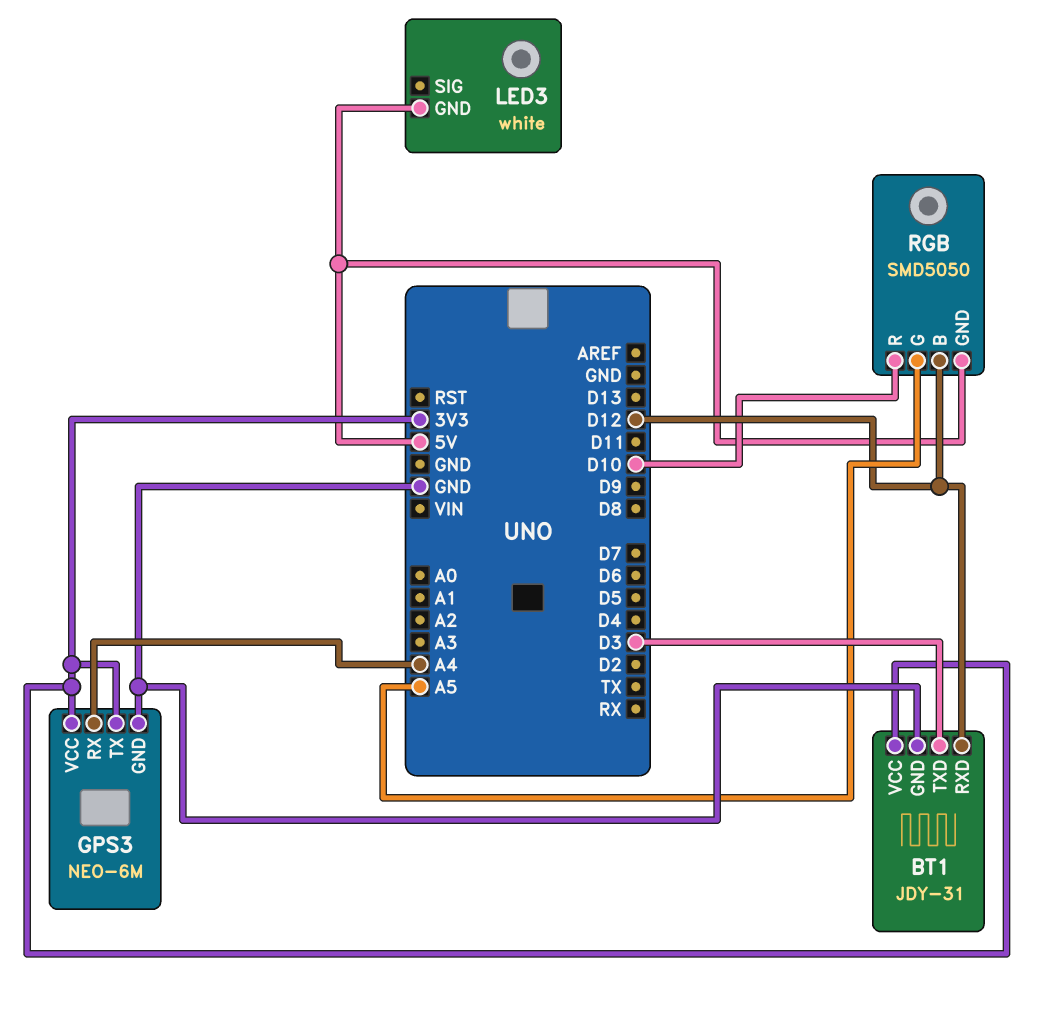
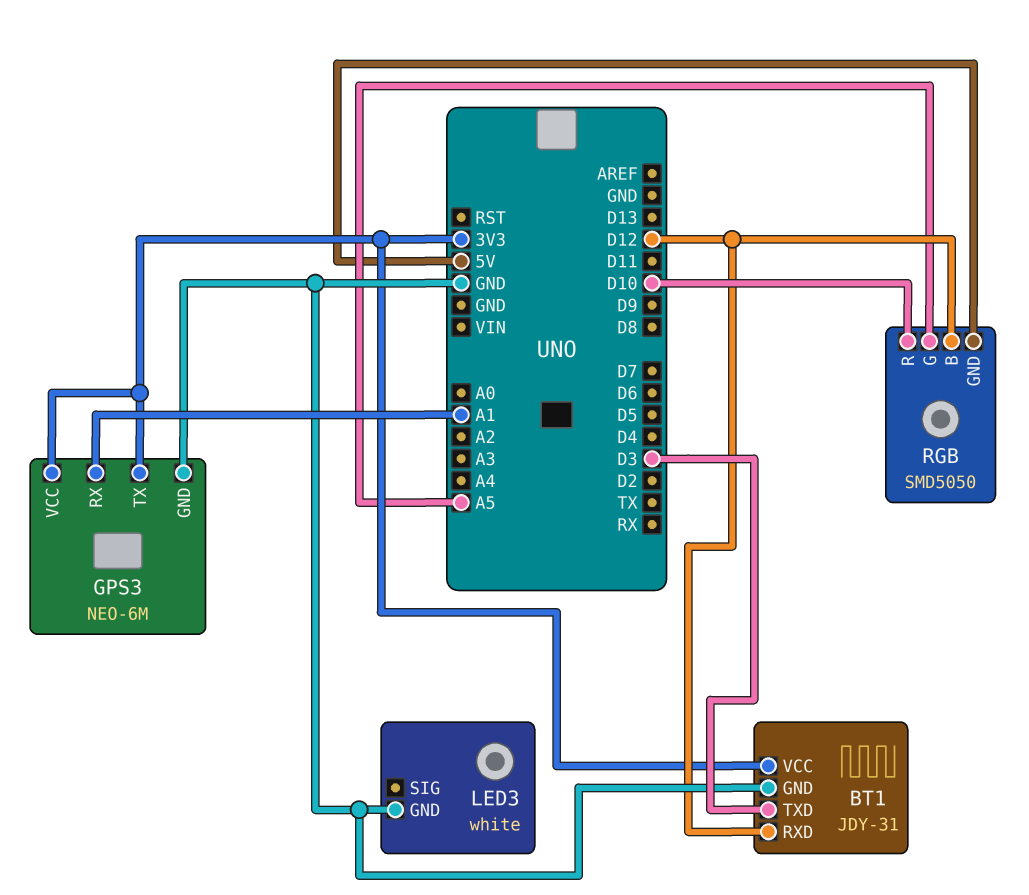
GPS3 pin RX: A4 -> A1
LED3 pin GND: 5V -> GND

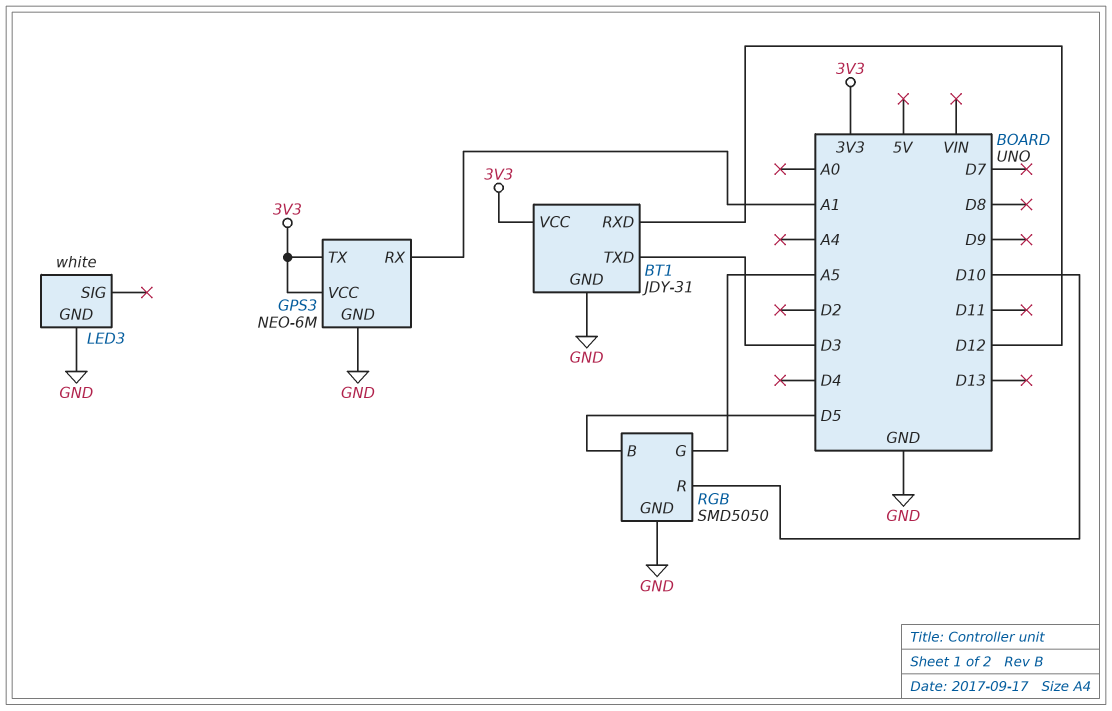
RGB pin B: D12 -> D5
RGB pin GND: 5V -> GND

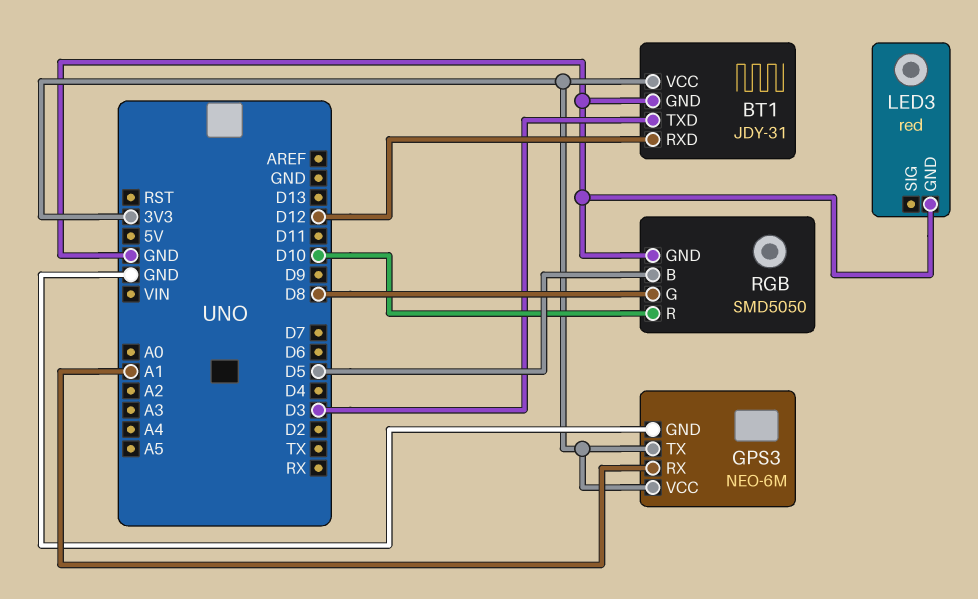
LED3: white -> red
RGB pin G: A5 -> D8

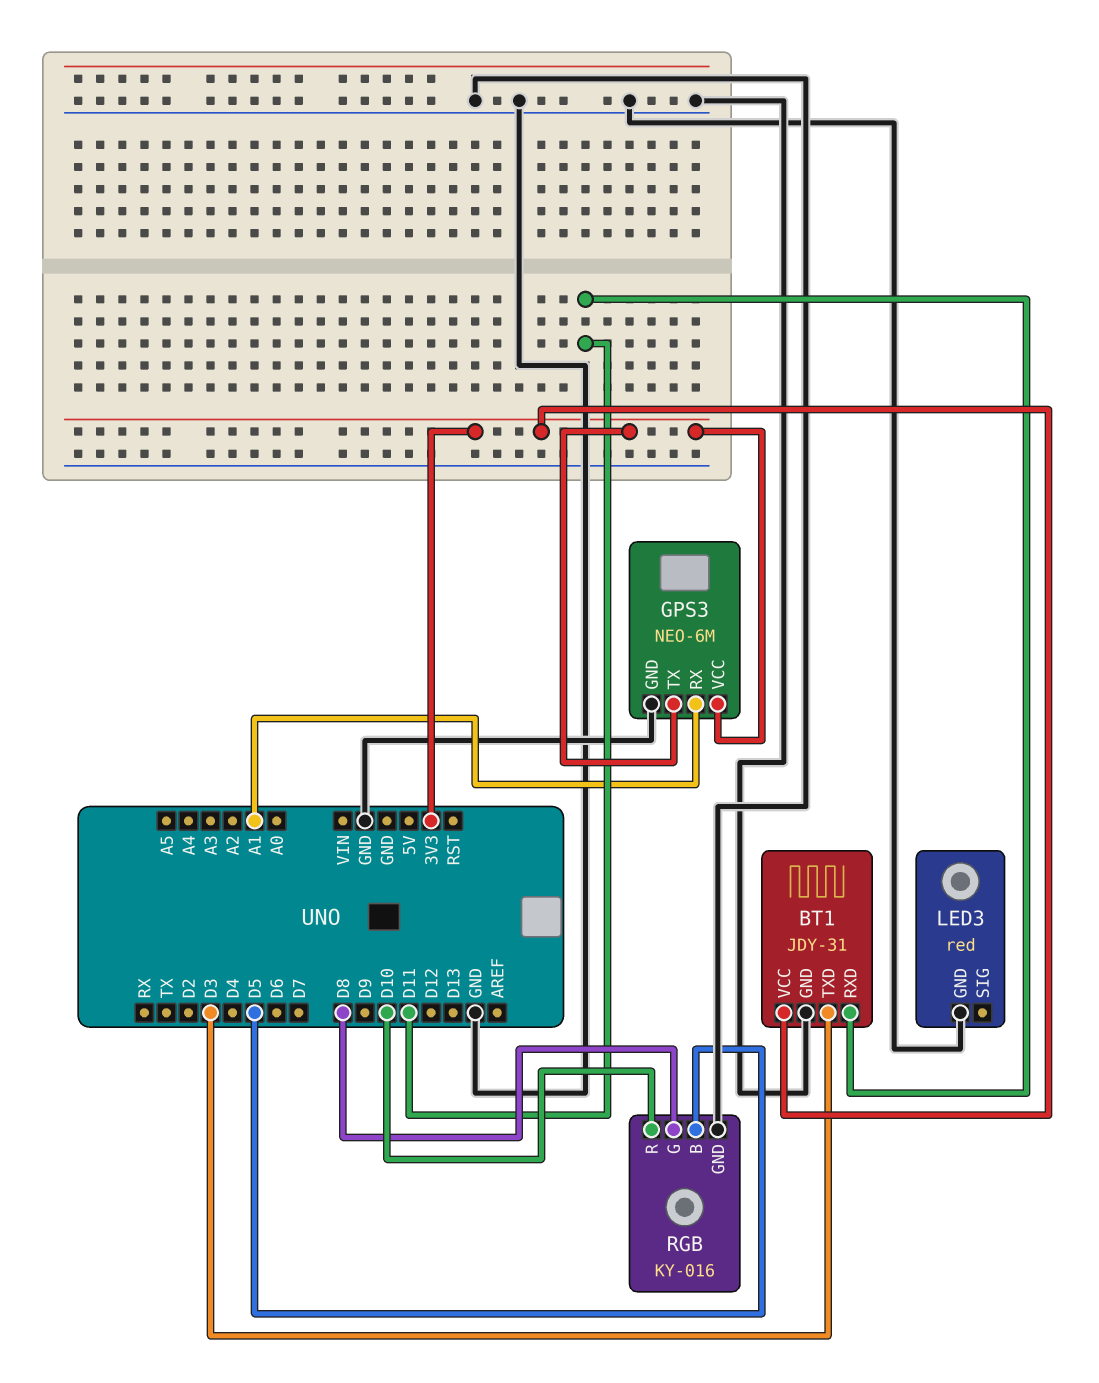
BT1 pin RXD: D12 -> D11
RGB: SMD5050 -> KY-016

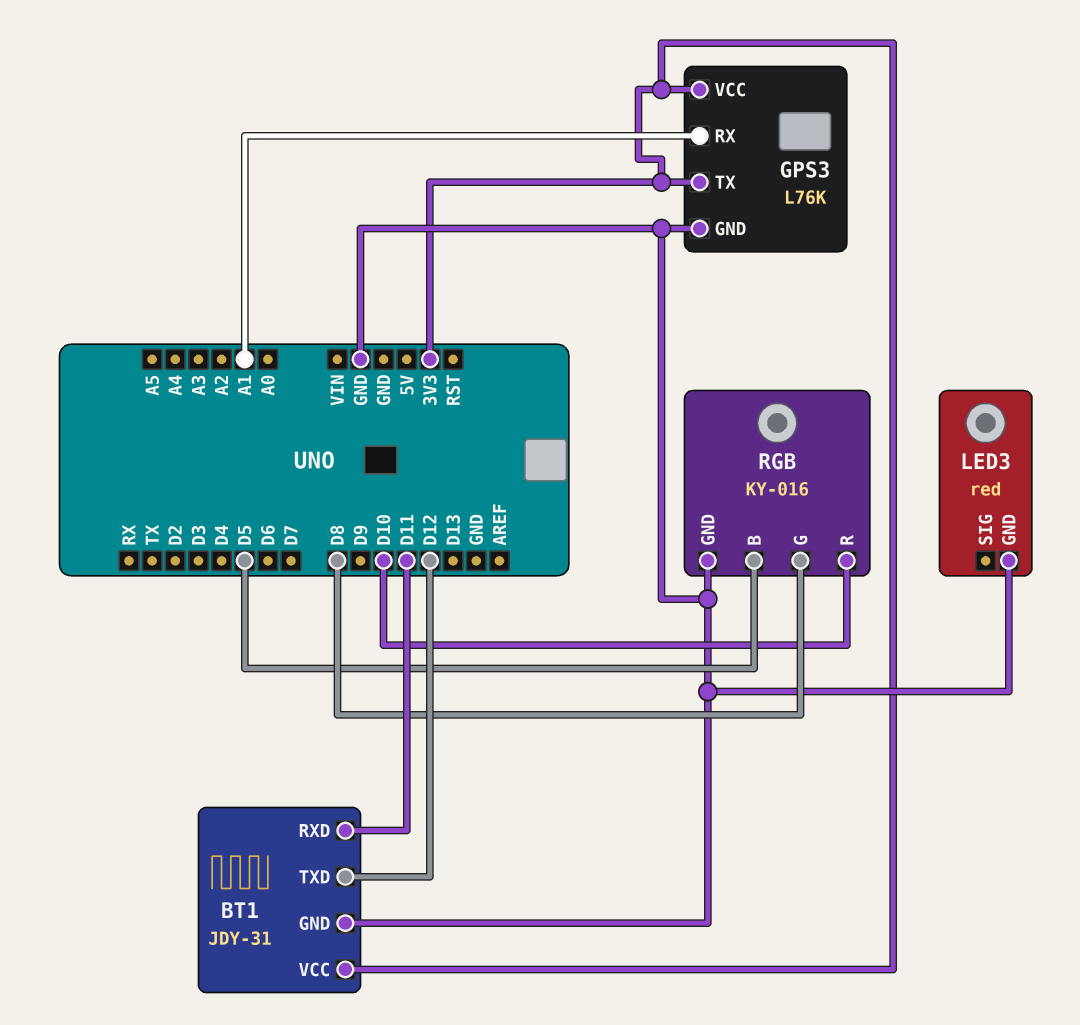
BT1 pin TXD: D3 -> D12
GPS3: NEO-6M -> L76K

